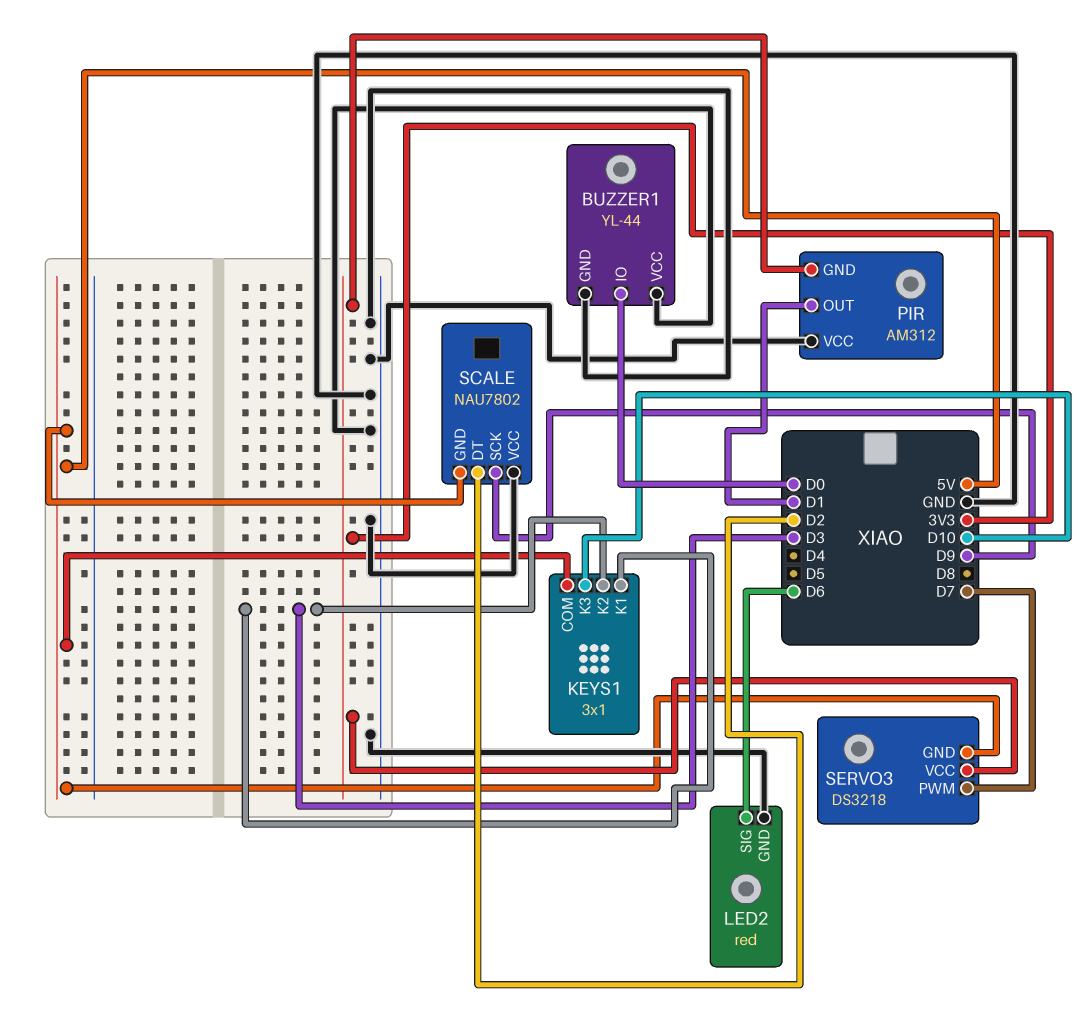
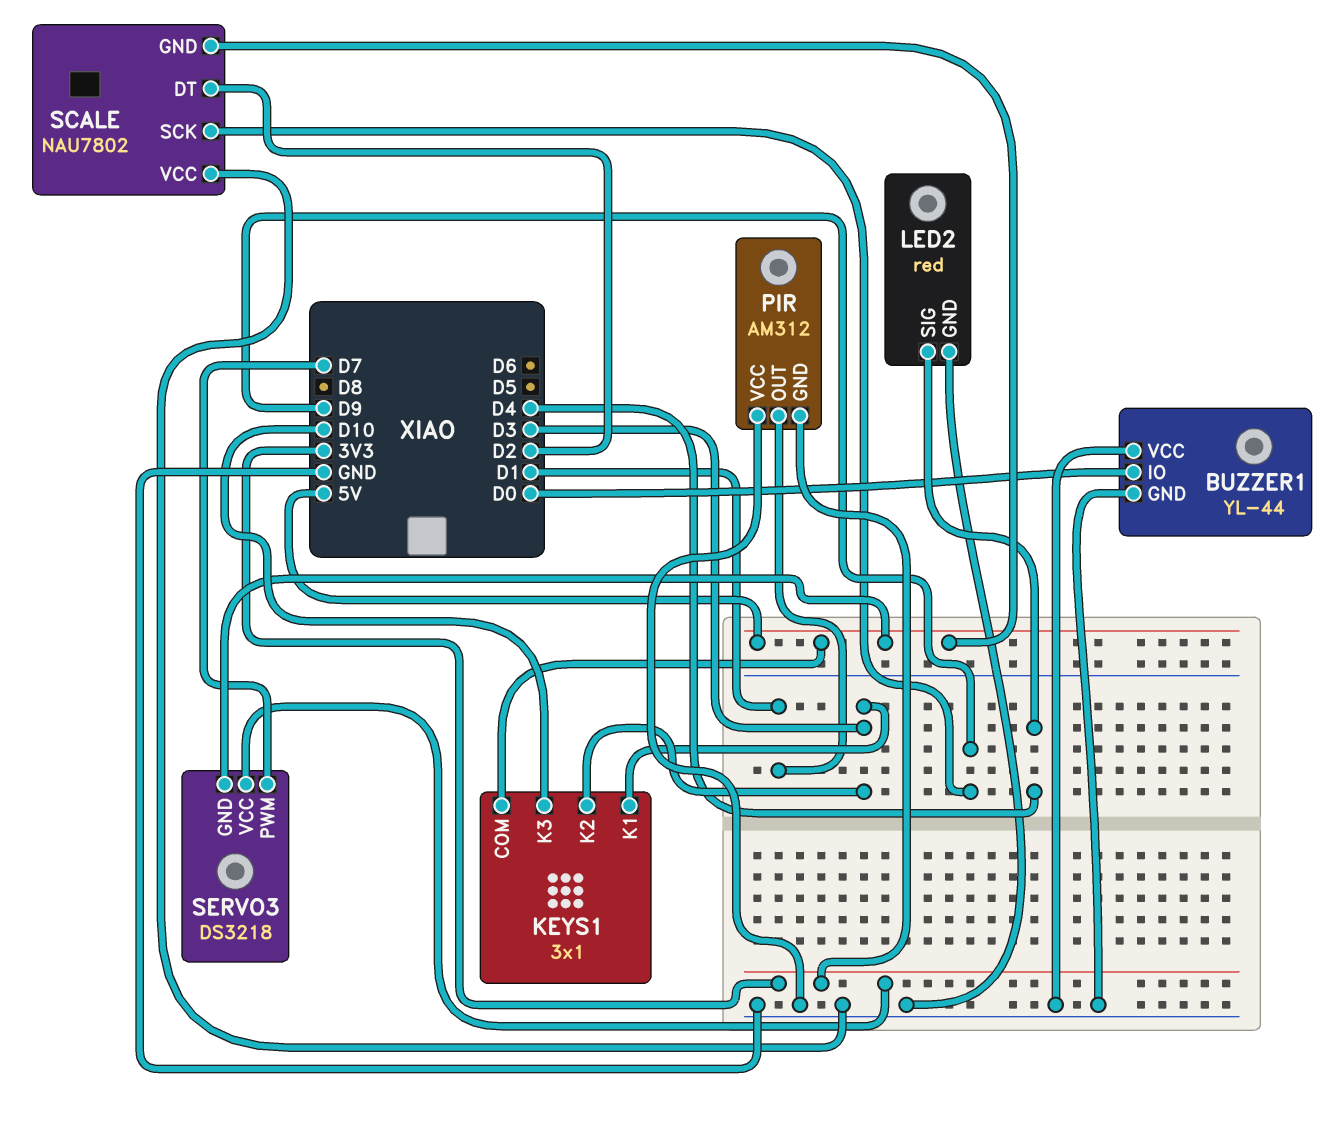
LED2 pin SIG: D6 -> D4

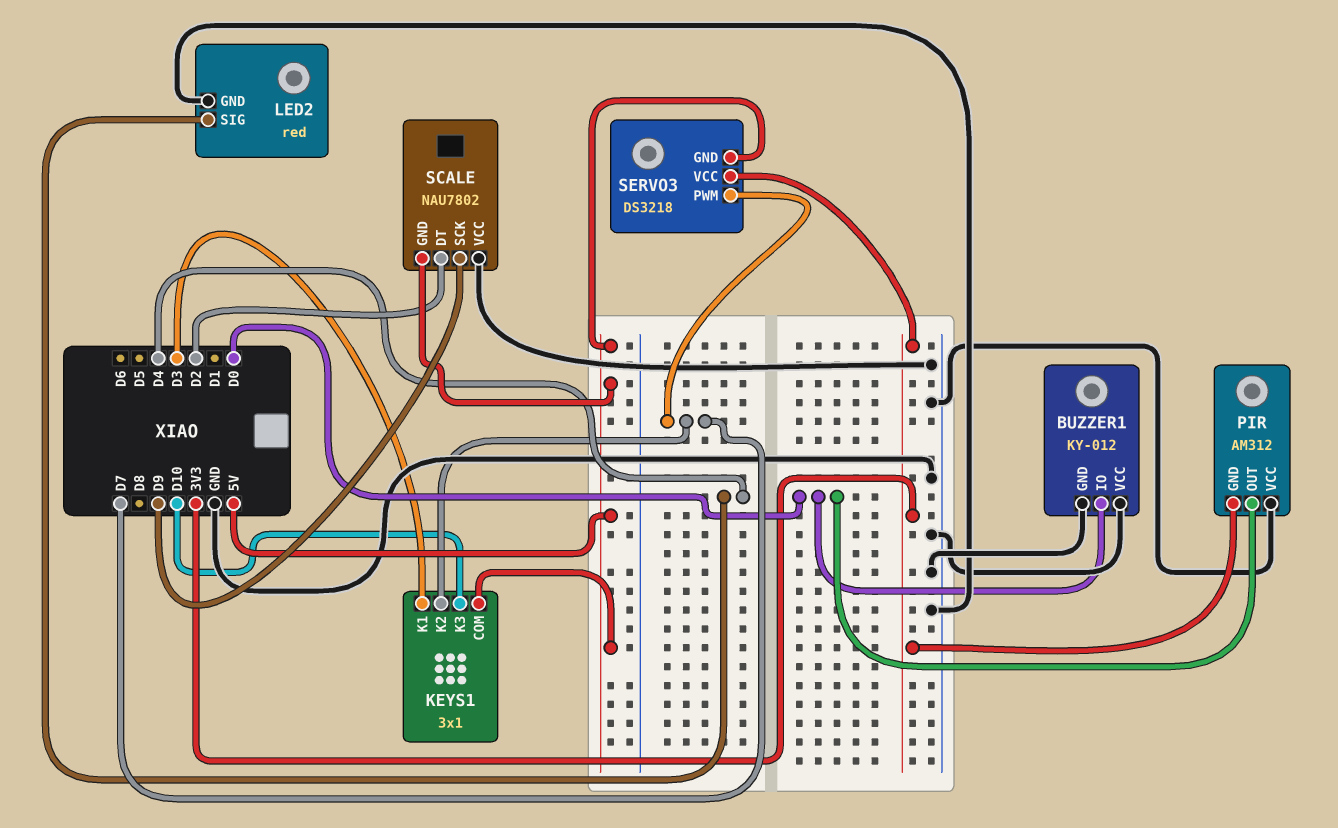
BUZZER1: YL-44 -> KY-012
KEYS1 pin K2: D3 -> D7
PIR pin OUT: D1 -> D0

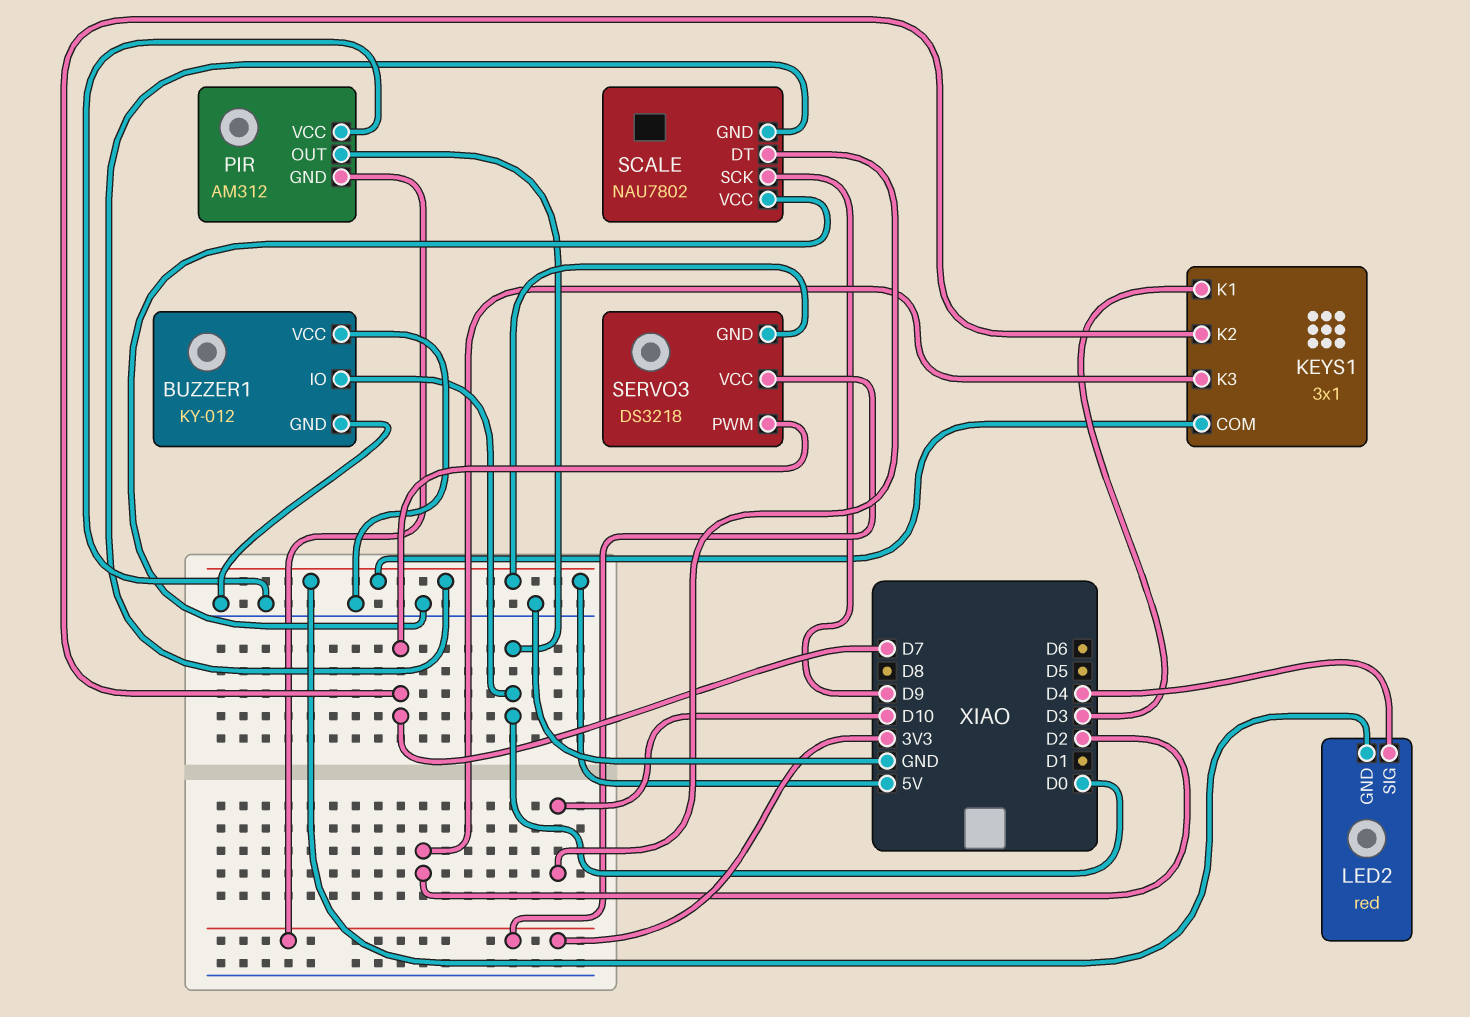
KEYS1 pin K3: D10 -> D2
LED2 pin GND: GND -> 5V
SCALE pin DT: D2 -> D10

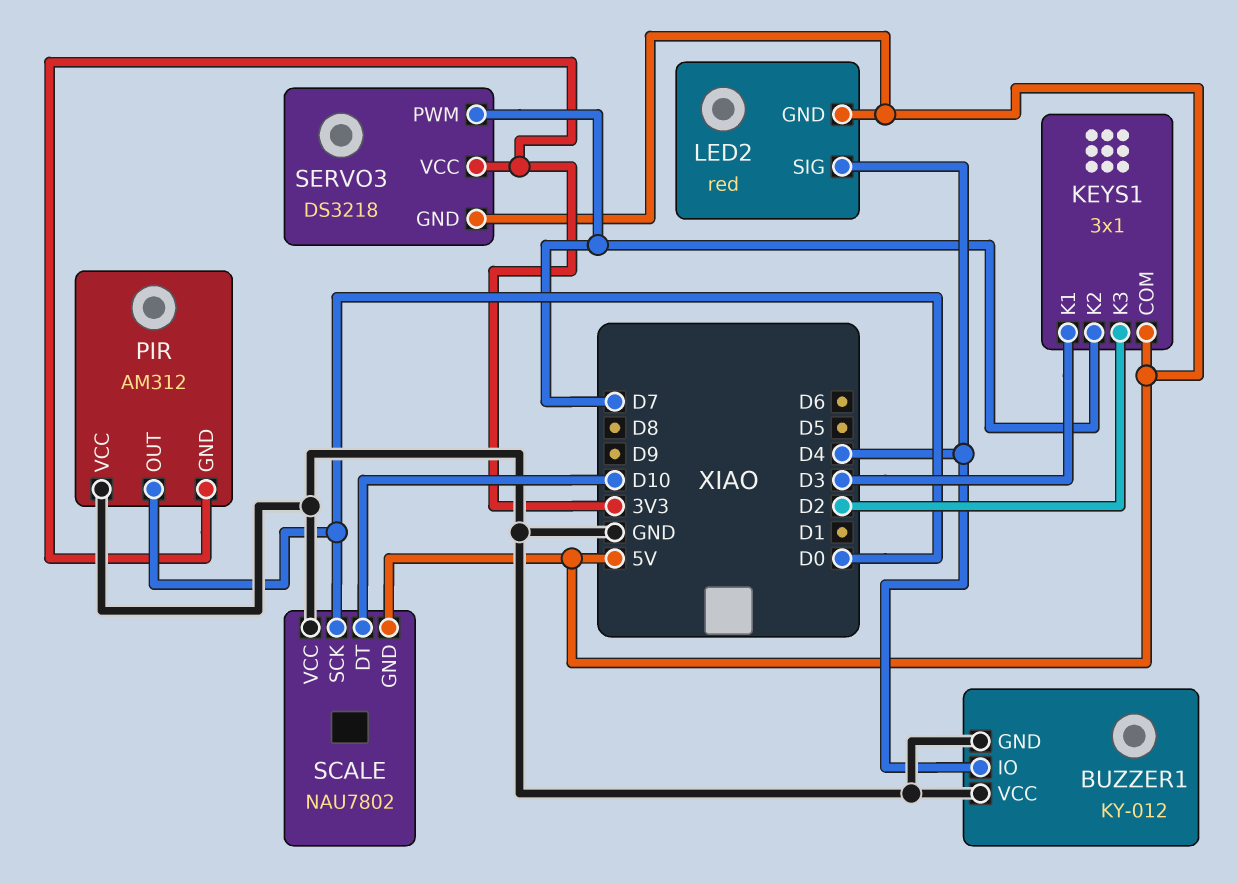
BUZZER1 pin IO: D0 -> D4
SCALE pin SCK: D9 -> D0

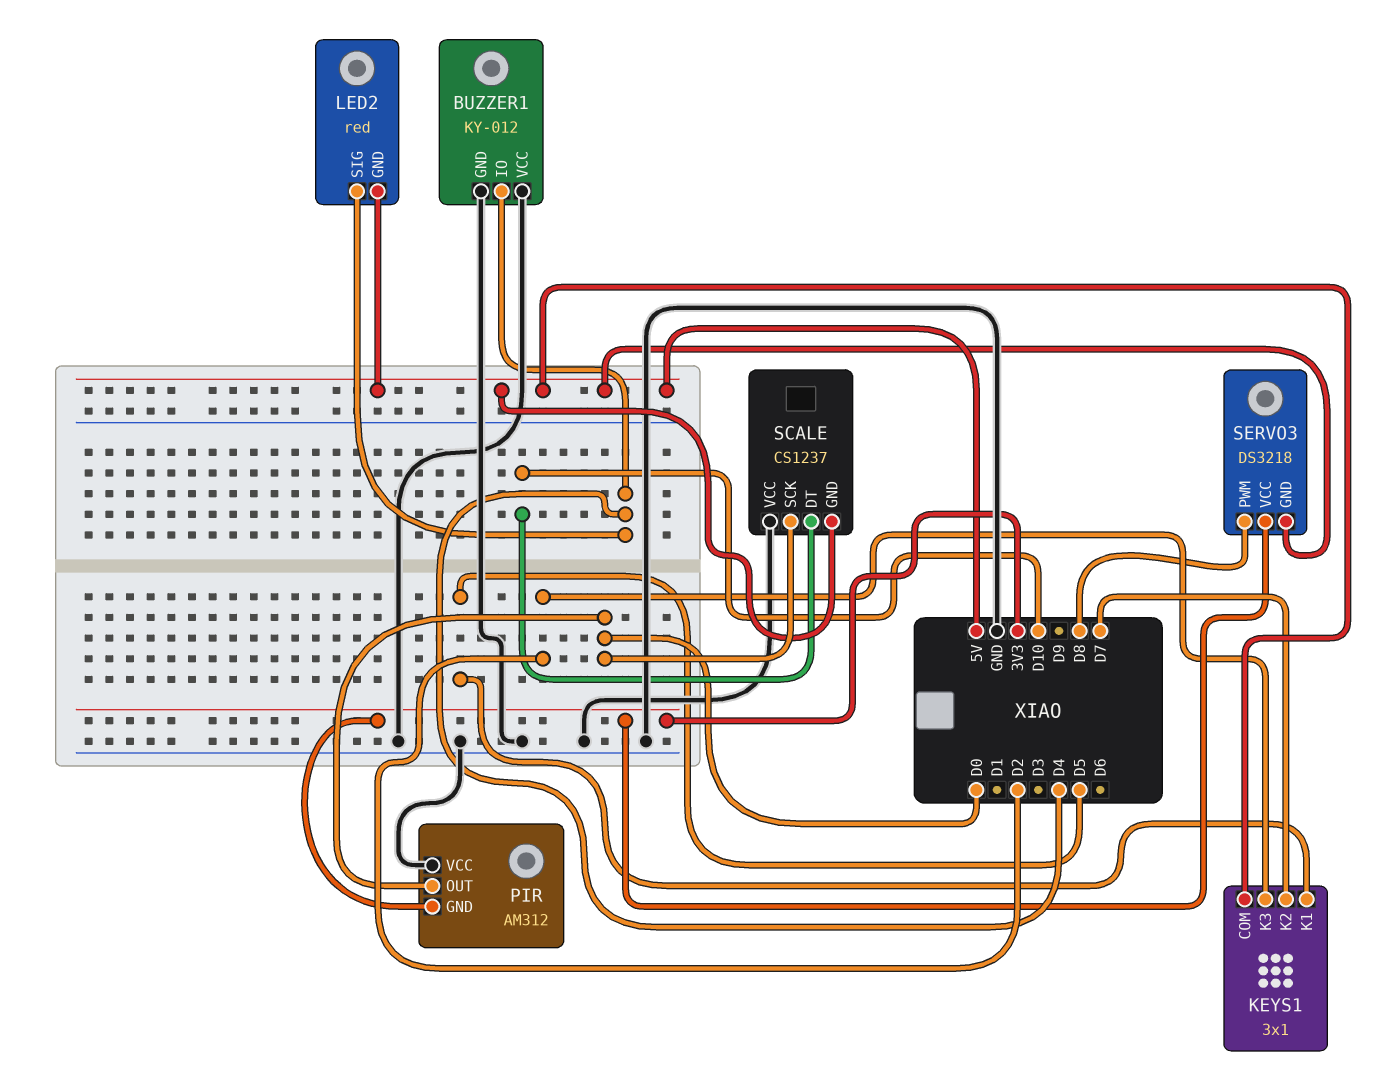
KEYS1 pin K1: D3 -> D5
SCALE: NAU7802 -> CS1237
SERVO3 pin PWM: D7 -> D8

